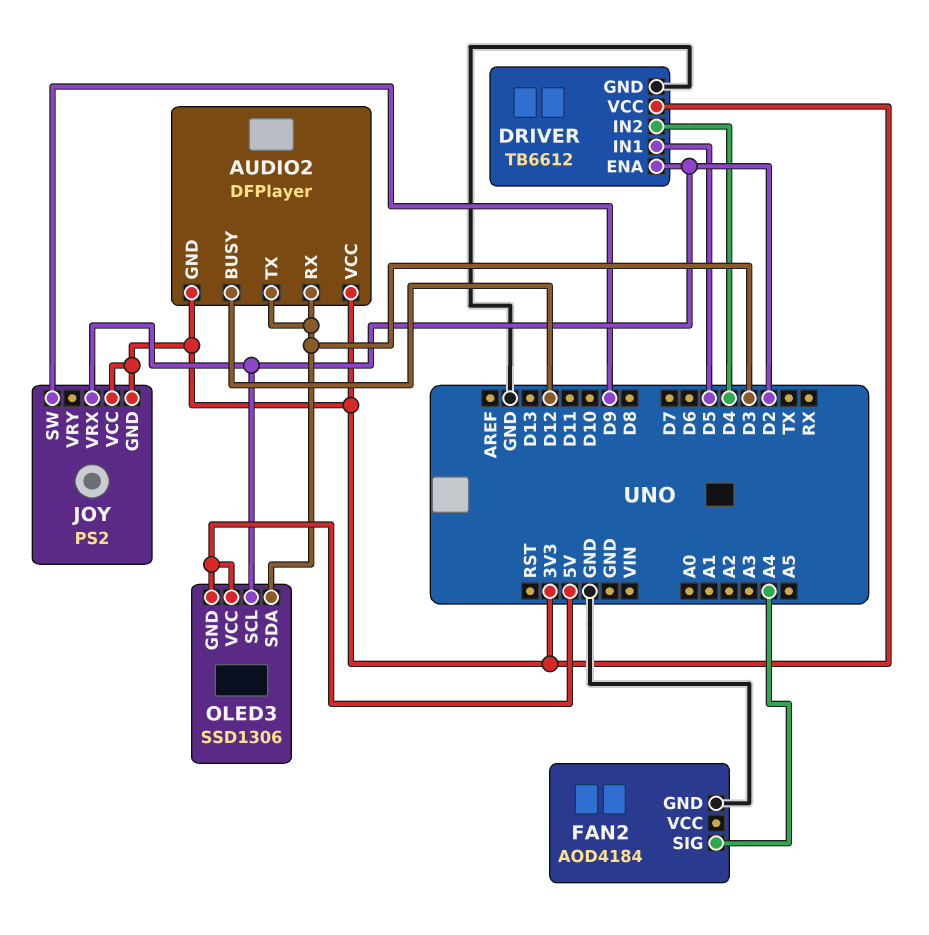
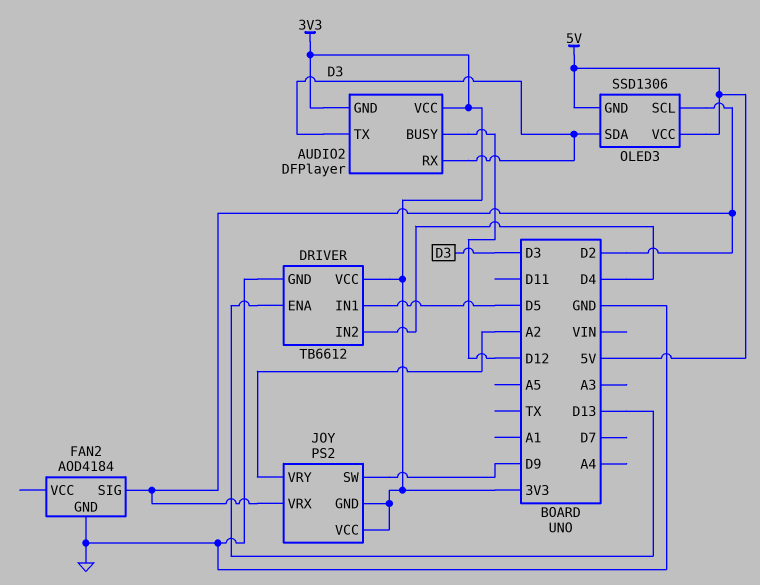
DRIVER pin ENA: D2 -> D13
FAN2 pin SIG: A4 -> D2
JOY pin VRY: none -> A2

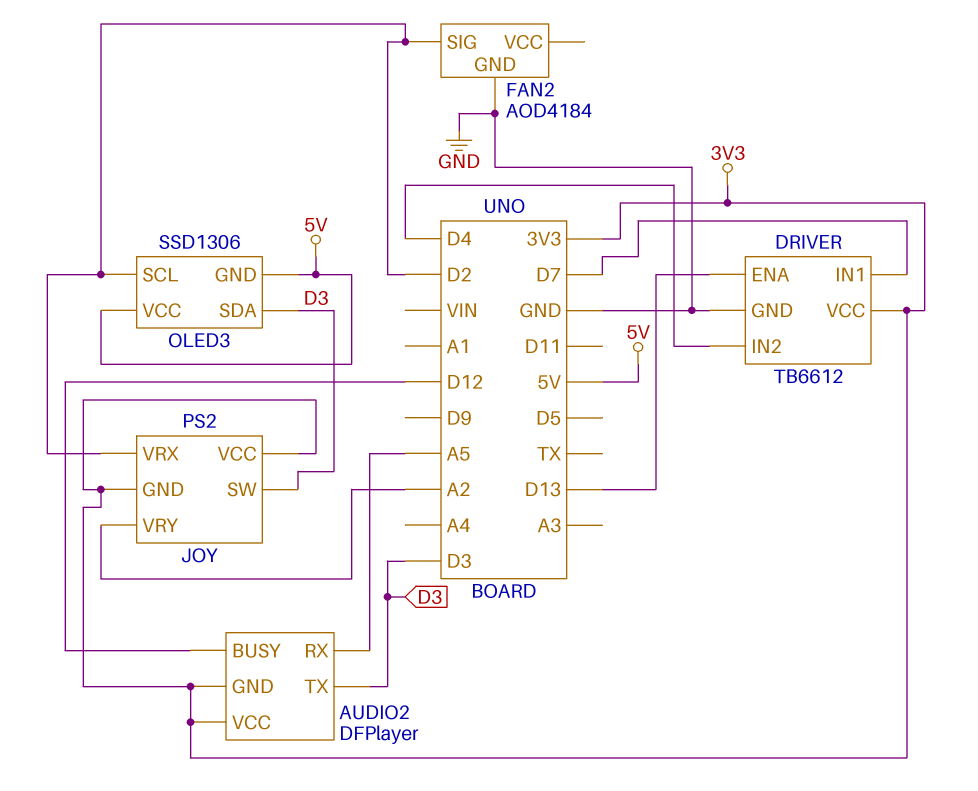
AUDIO2 pin RX: D3 -> A5
DRIVER pin IN1: D5 -> D7
JOY pin SW: D9 -> D3

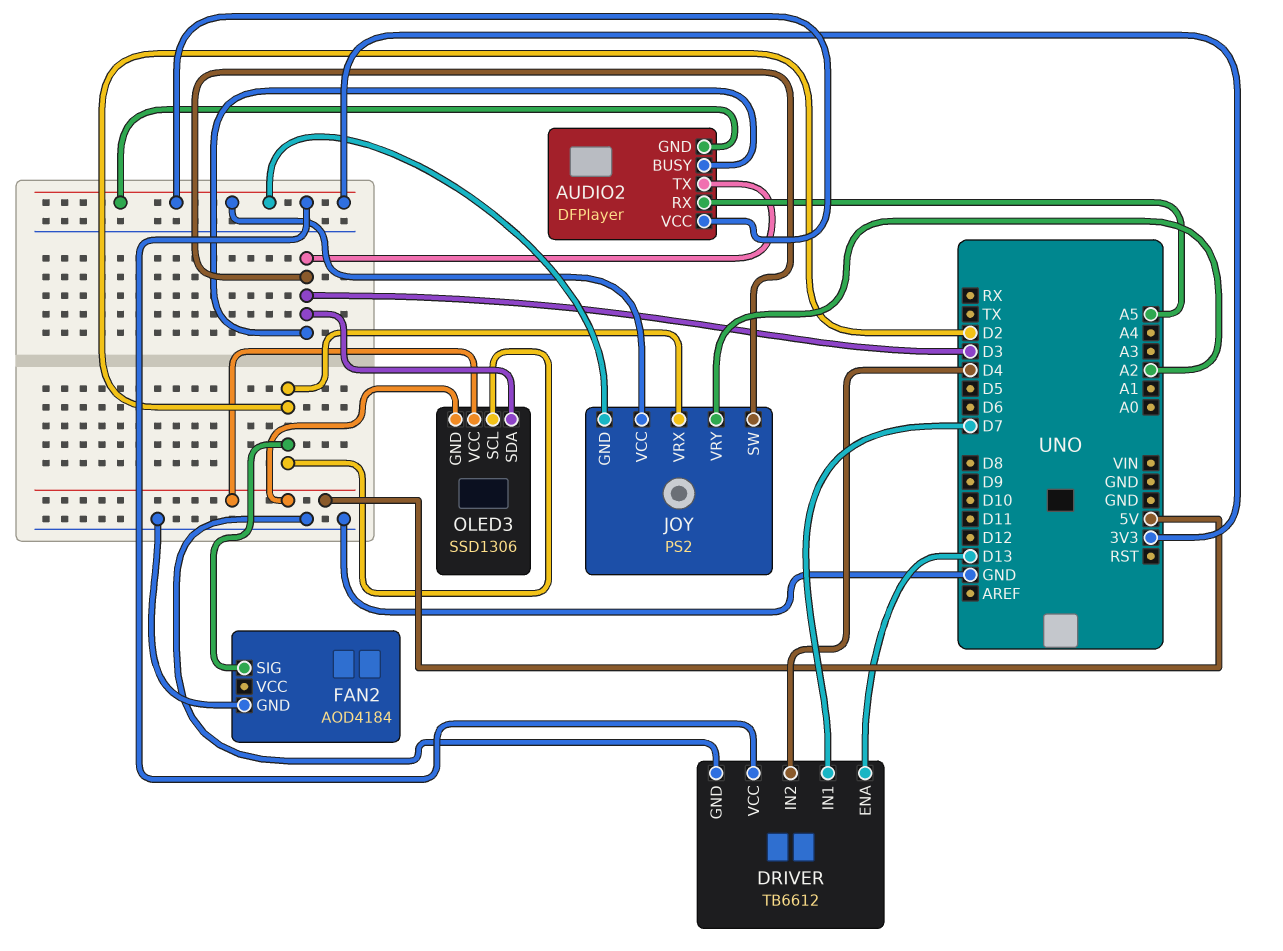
AUDIO2 pin BUSY: D12 -> D3

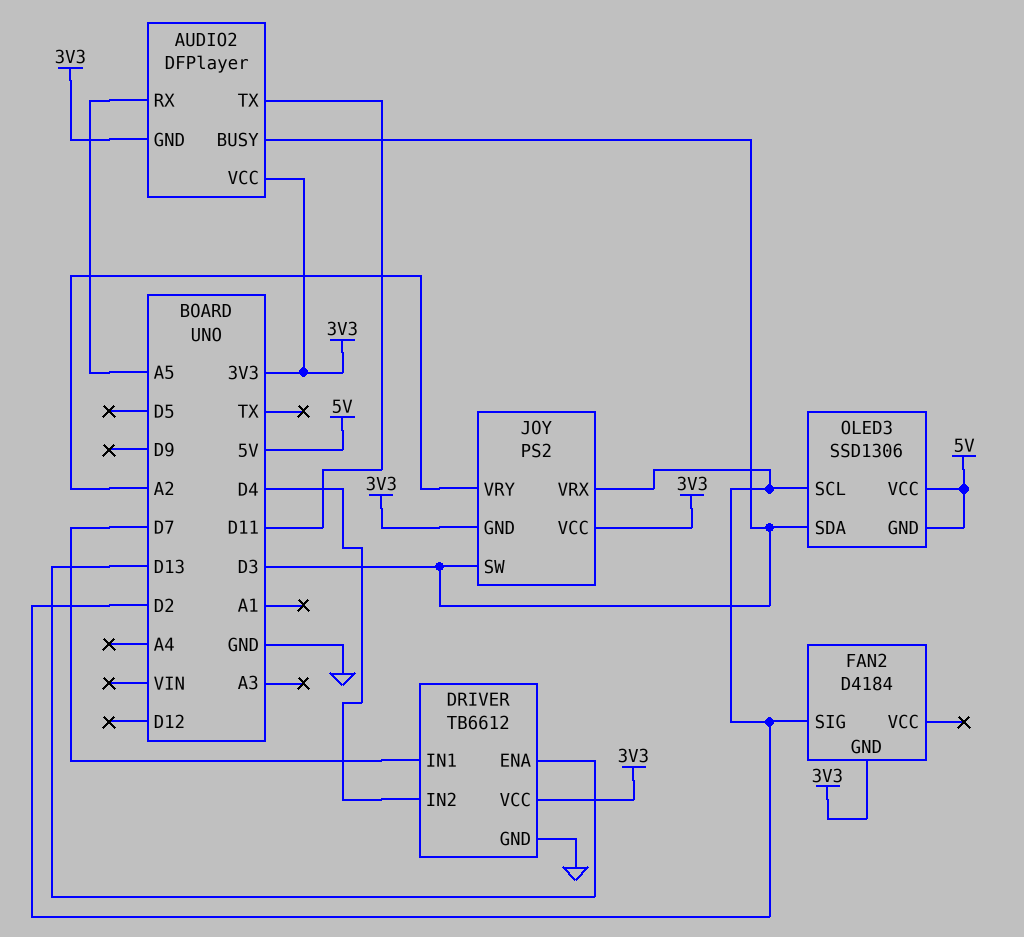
AUDIO2 pin TX: D3 -> D11
FAN2: AOD4184 -> D4184
FAN2 pin GND: GND -> 3V3

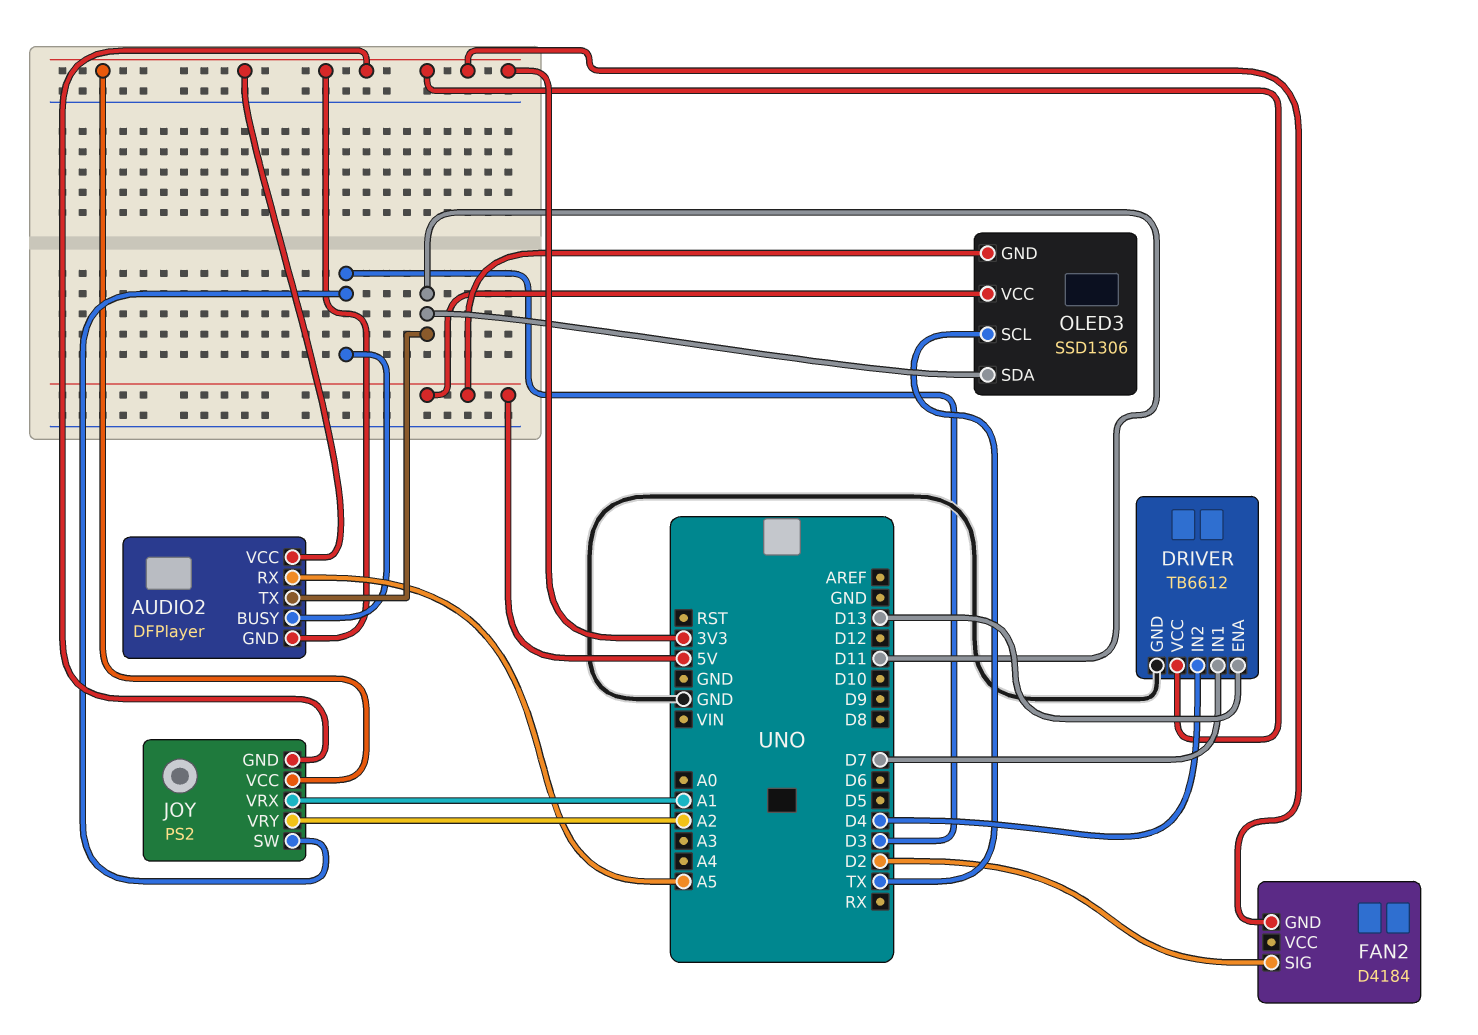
JOY pin VRX: D2 -> A1
OLED3 pin SCL: D2 -> TX
OLED3 pin SDA: D3 -> D11

